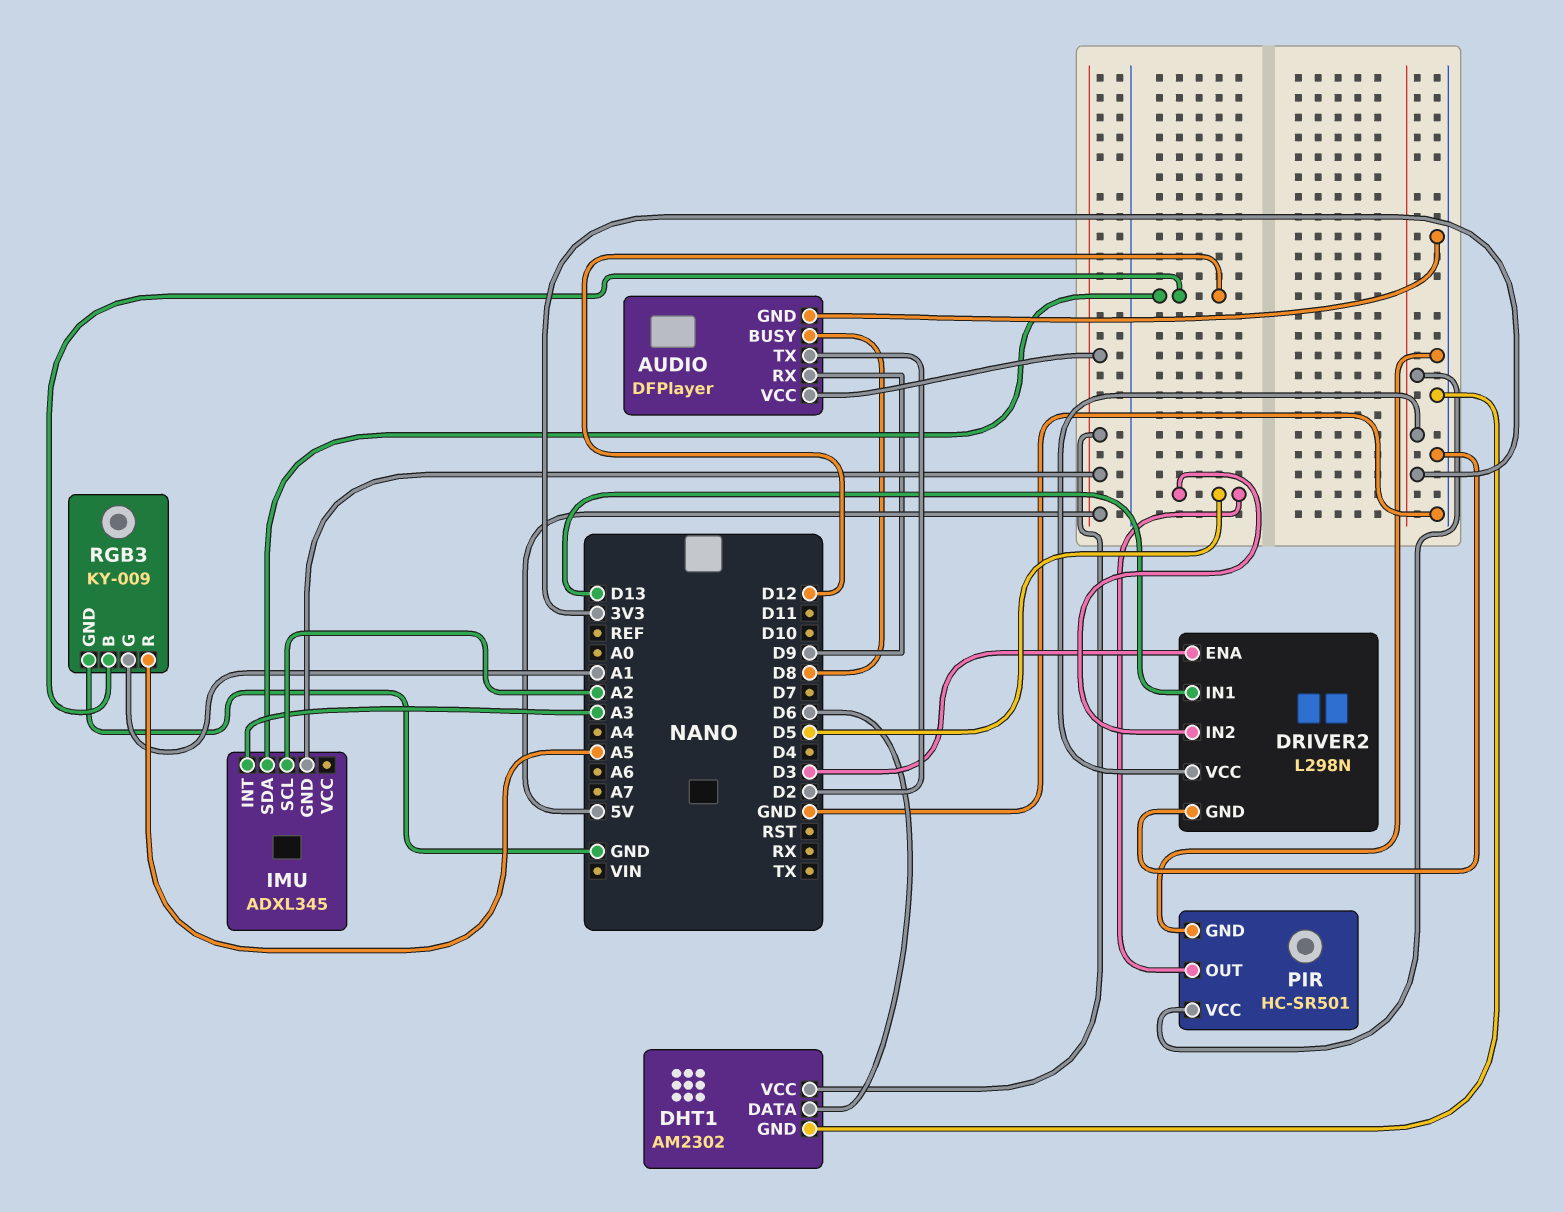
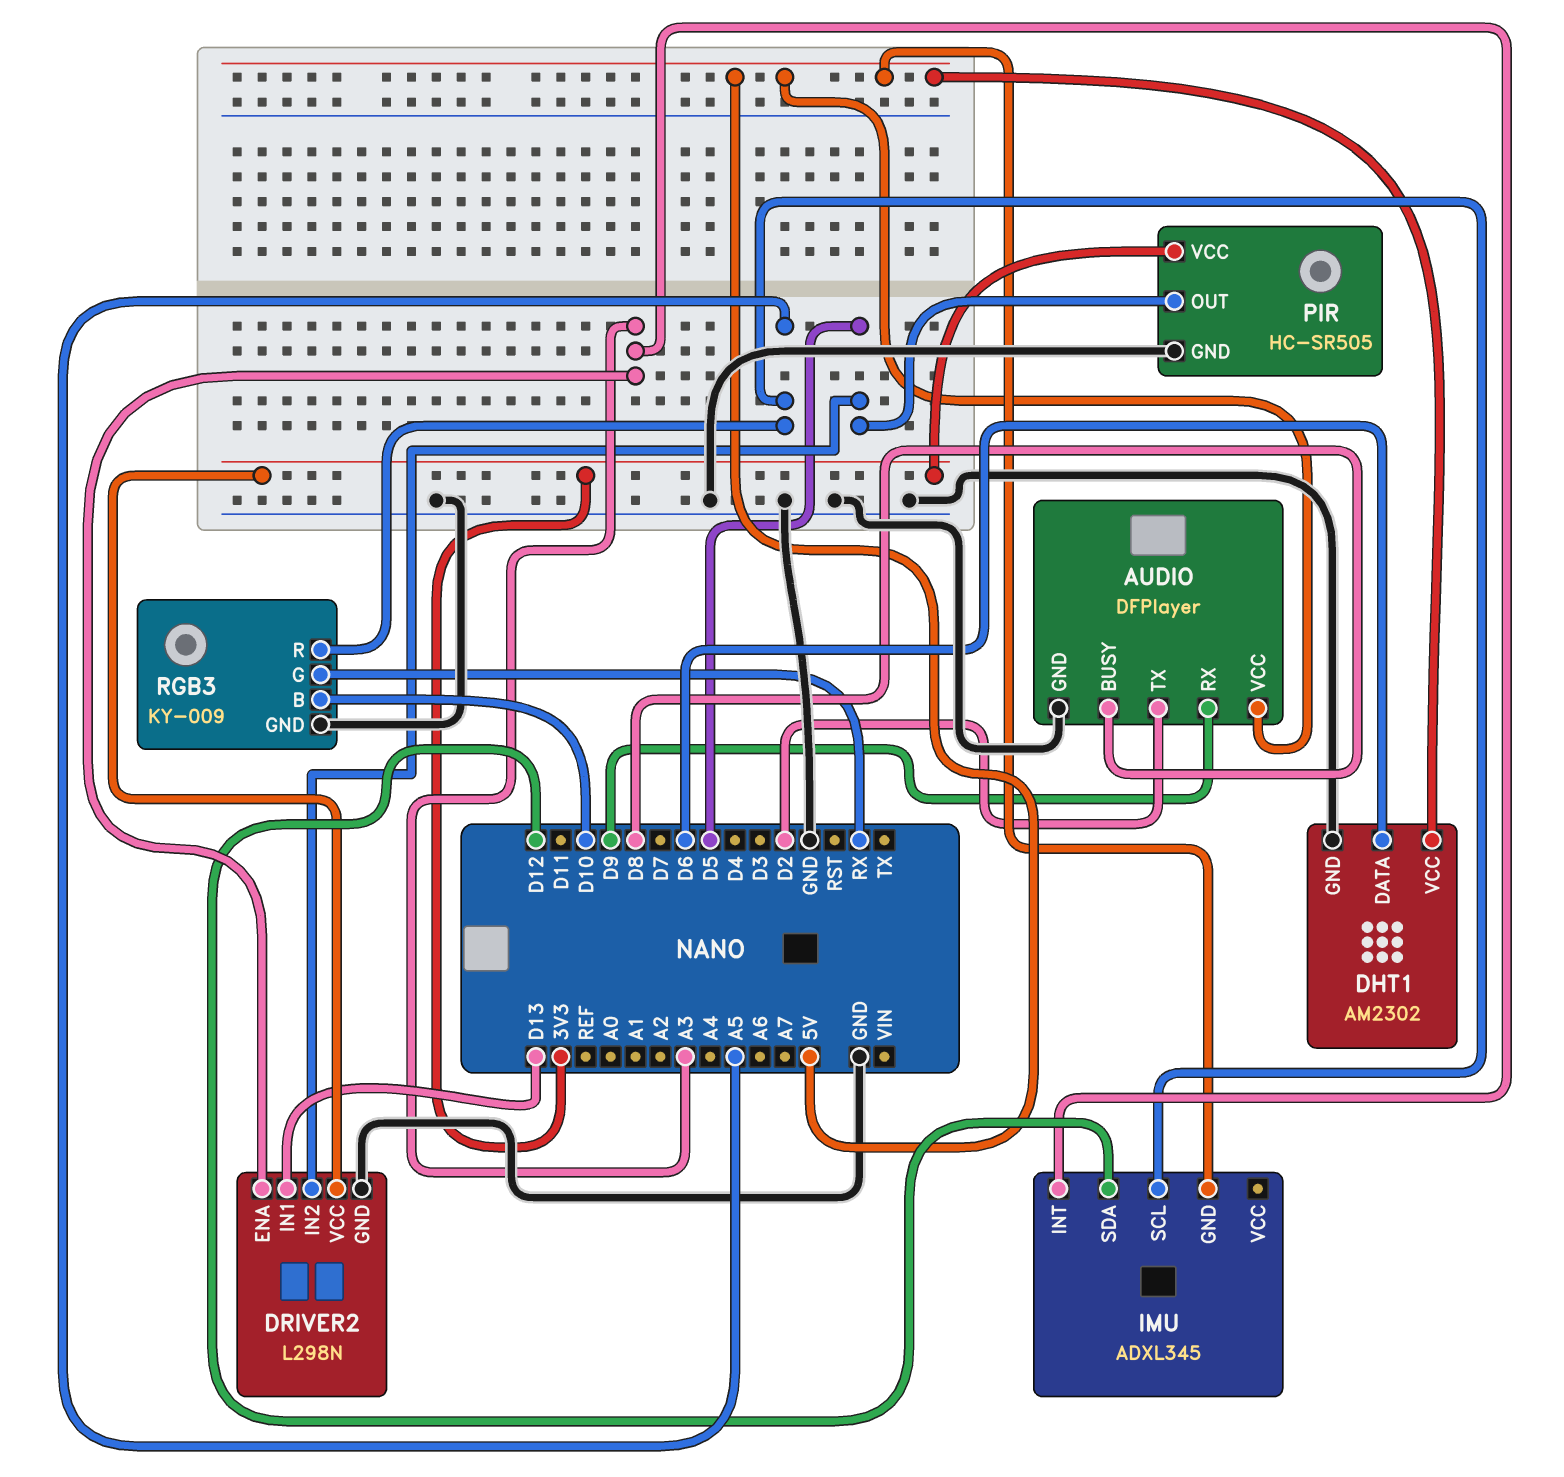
DRIVER2 pin ENA: D3 -> A3
IMU pin SCL: A2 -> A5
PIR: HC-SR501 -> HC-SR505
RGB3 pin B: D12 -> D10
RGB3 pin G: A1 -> RX

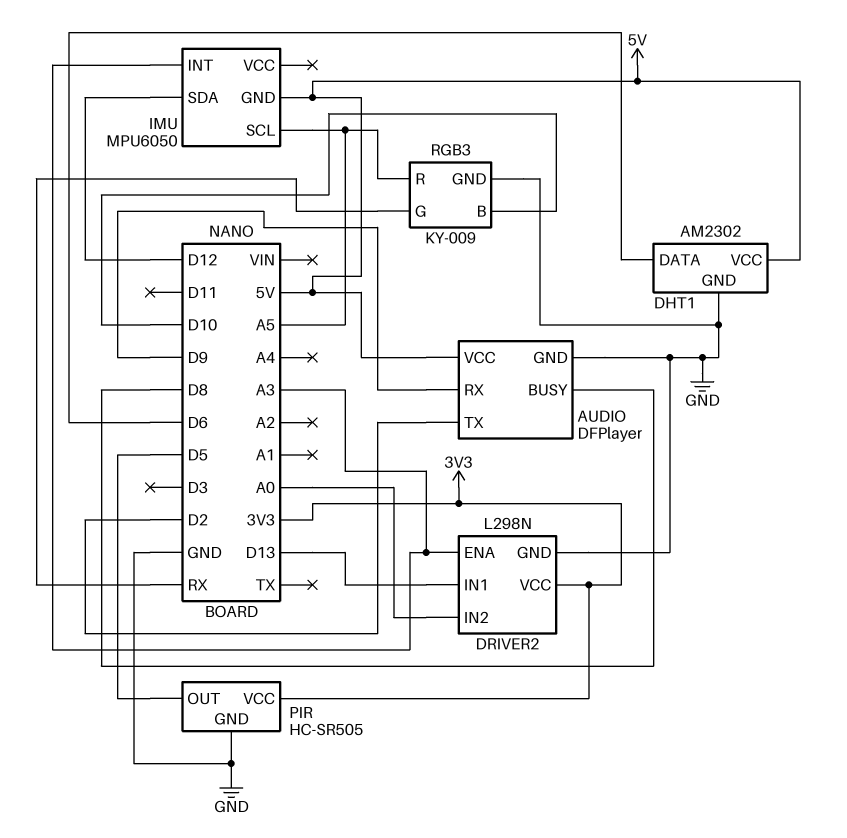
DRIVER2 pin IN2: D5 -> A0
IMU: ADXL345 -> MPU6050

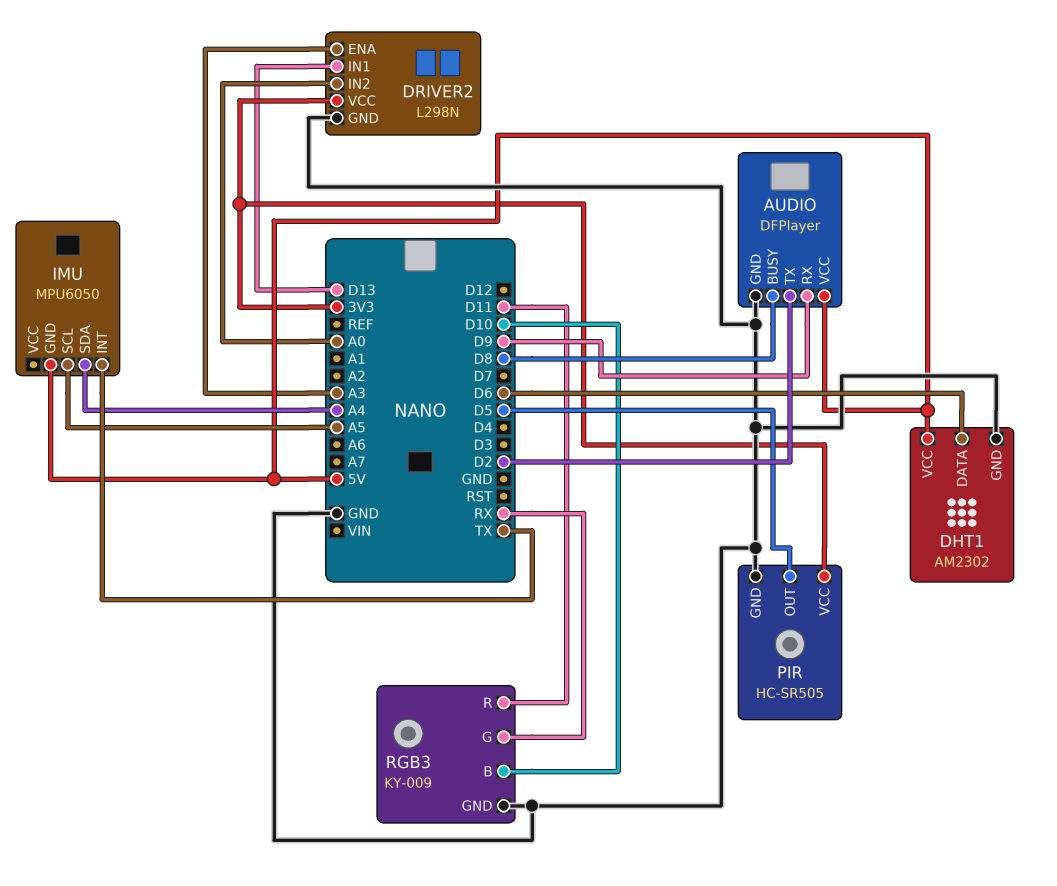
IMU pin INT: A3 -> TX
IMU pin SDA: D12 -> A4
RGB3 pin R: A5 -> D11

